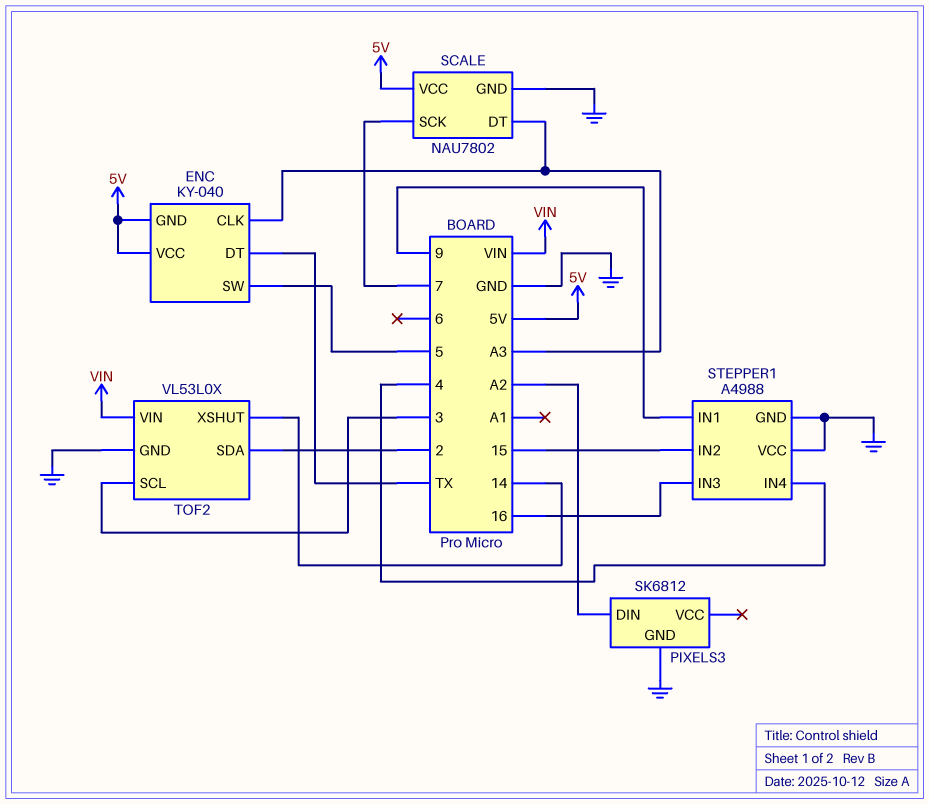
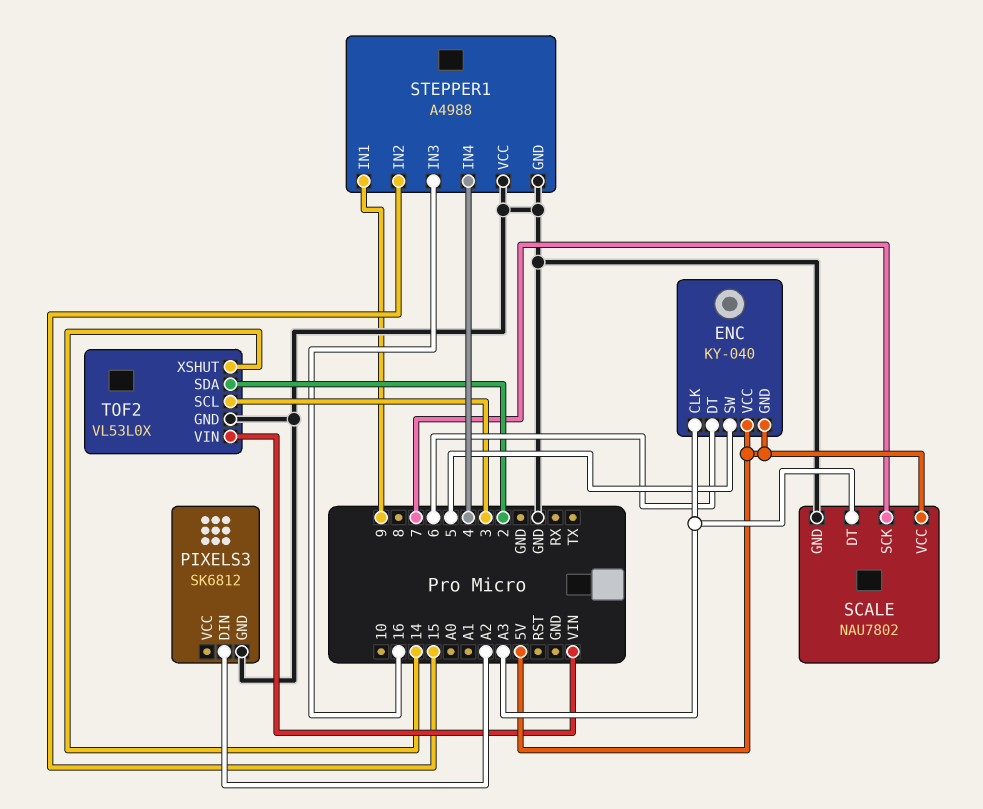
ENC pin DT: TX -> 6

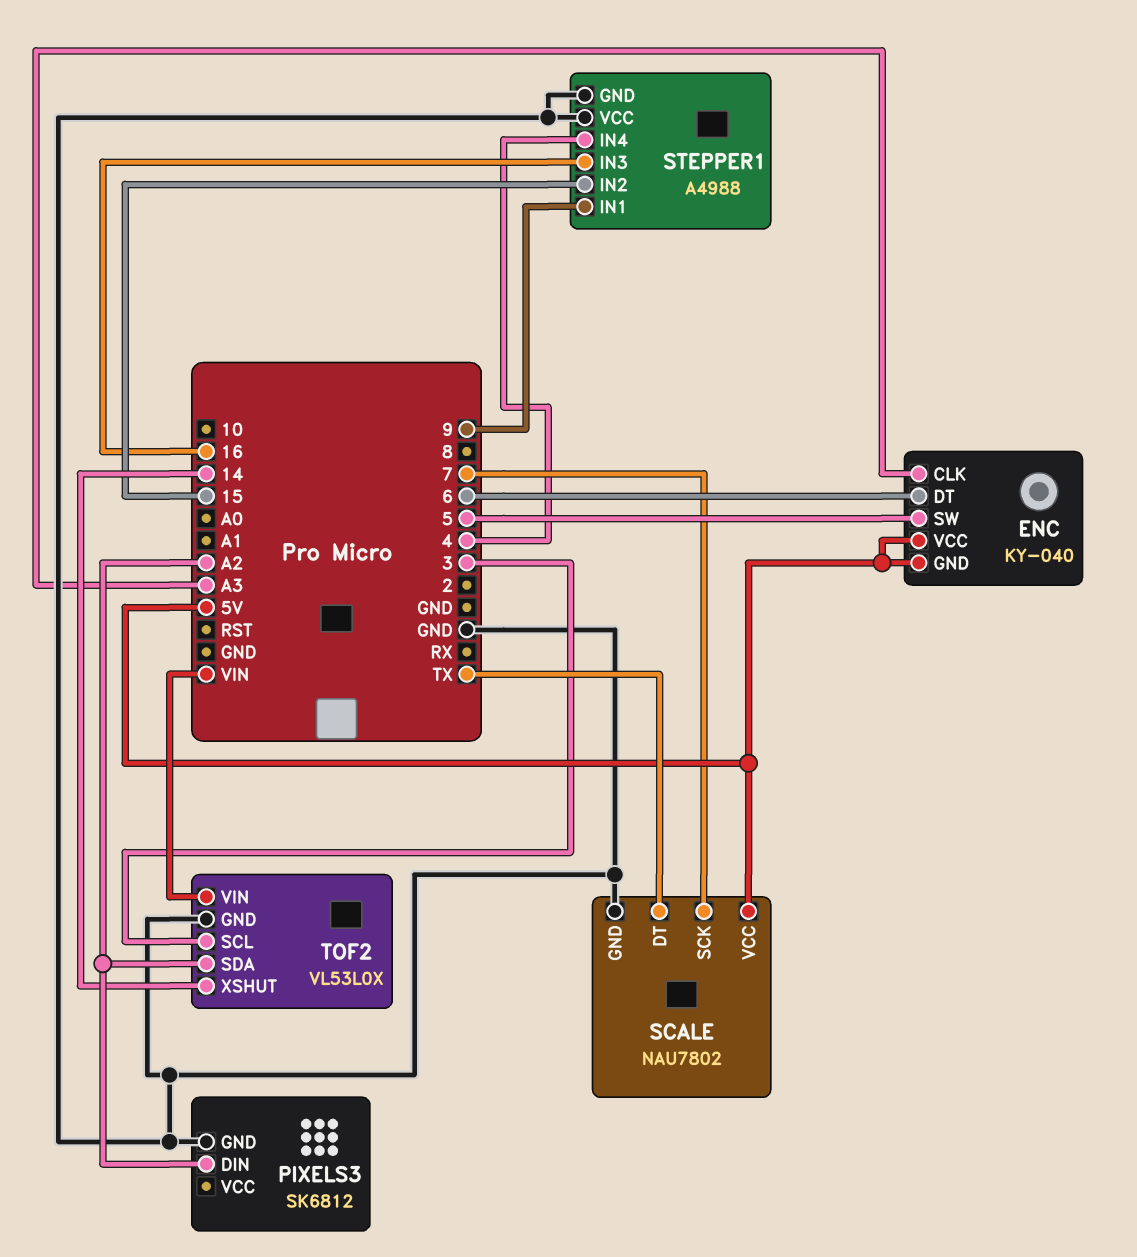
SCALE pin DT: A3 -> TX
TOF2 pin SDA: 2 -> A2

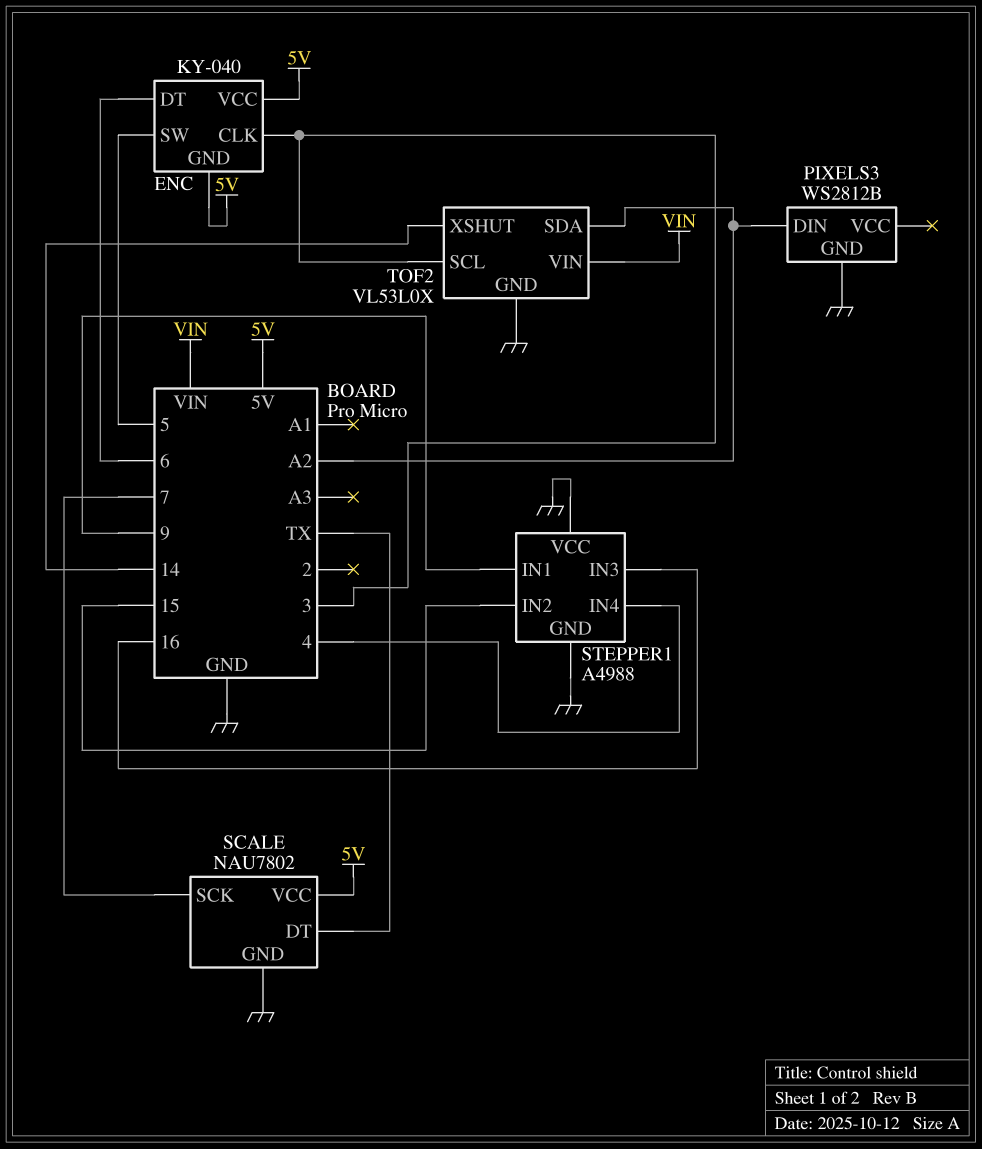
ENC pin CLK: A3 -> 3
PIXELS3: SK6812 -> WS2812B

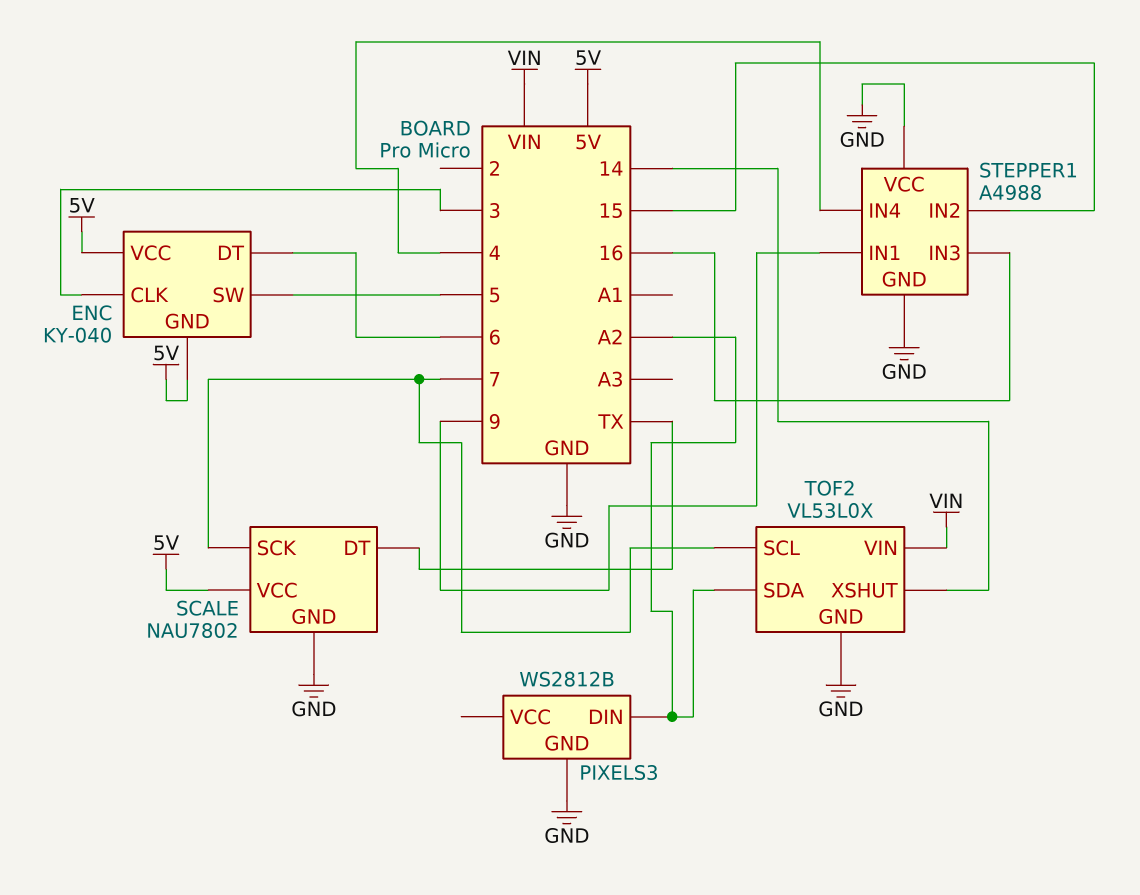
TOF2 pin SCL: 3 -> 7

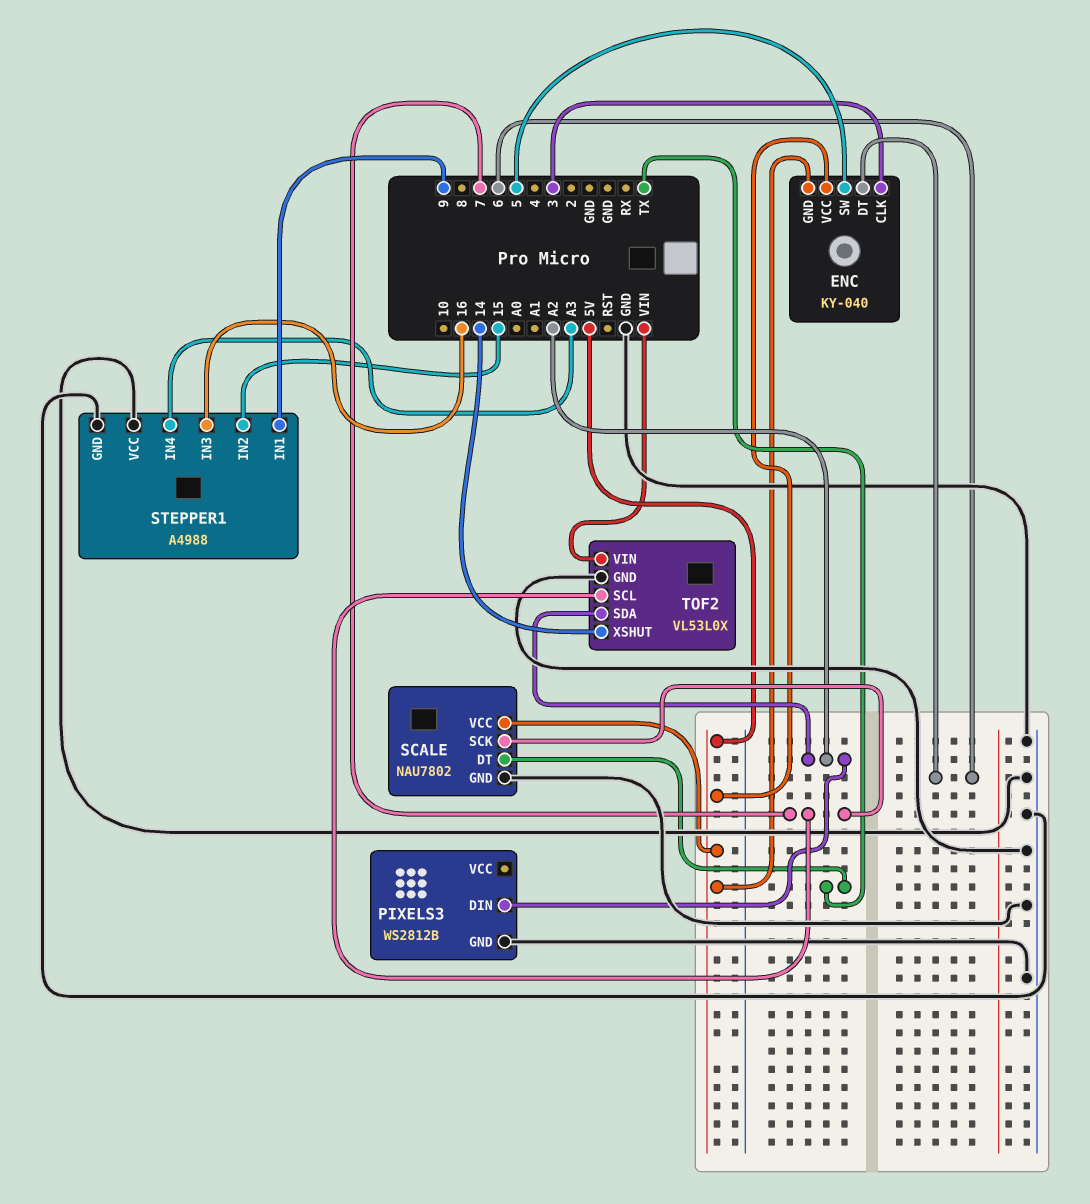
STEPPER1 pin IN4: 4 -> A3

